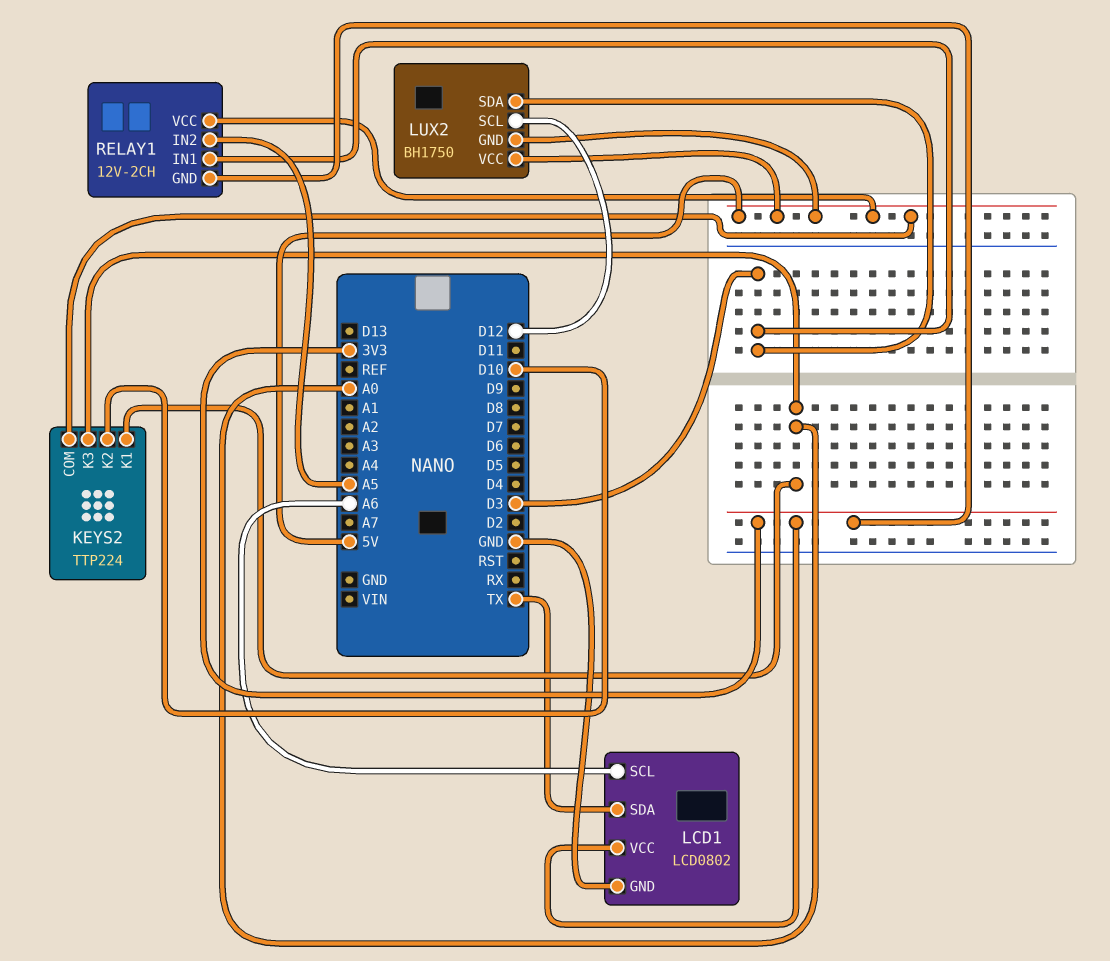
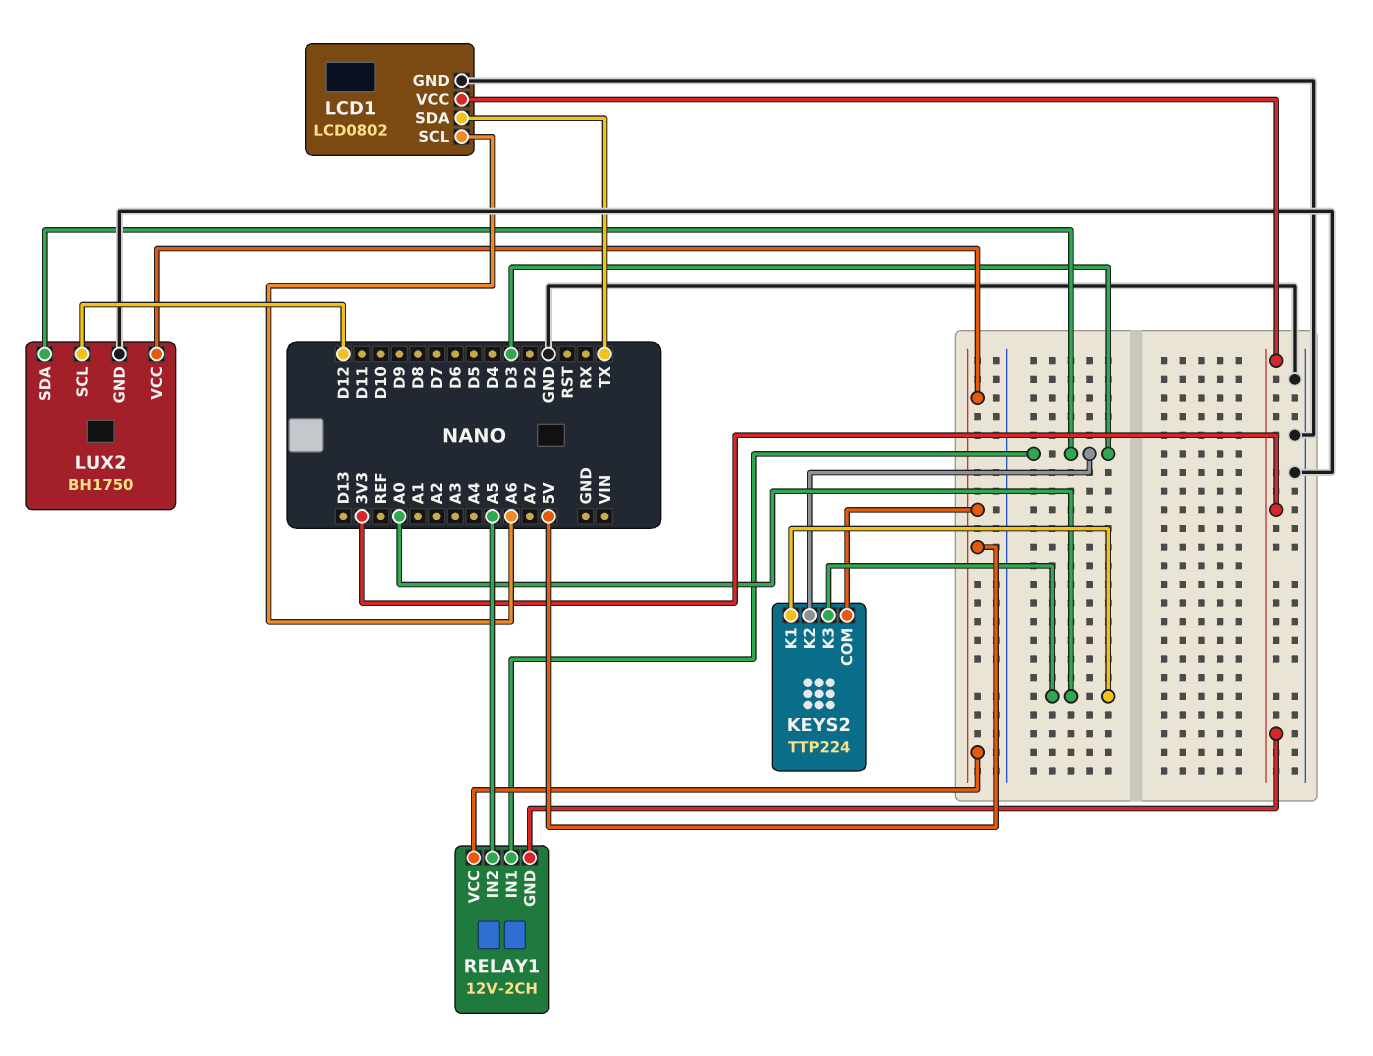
KEYS2 pin K2: D10 -> D3
LUX2 pin GND: 5V -> GND

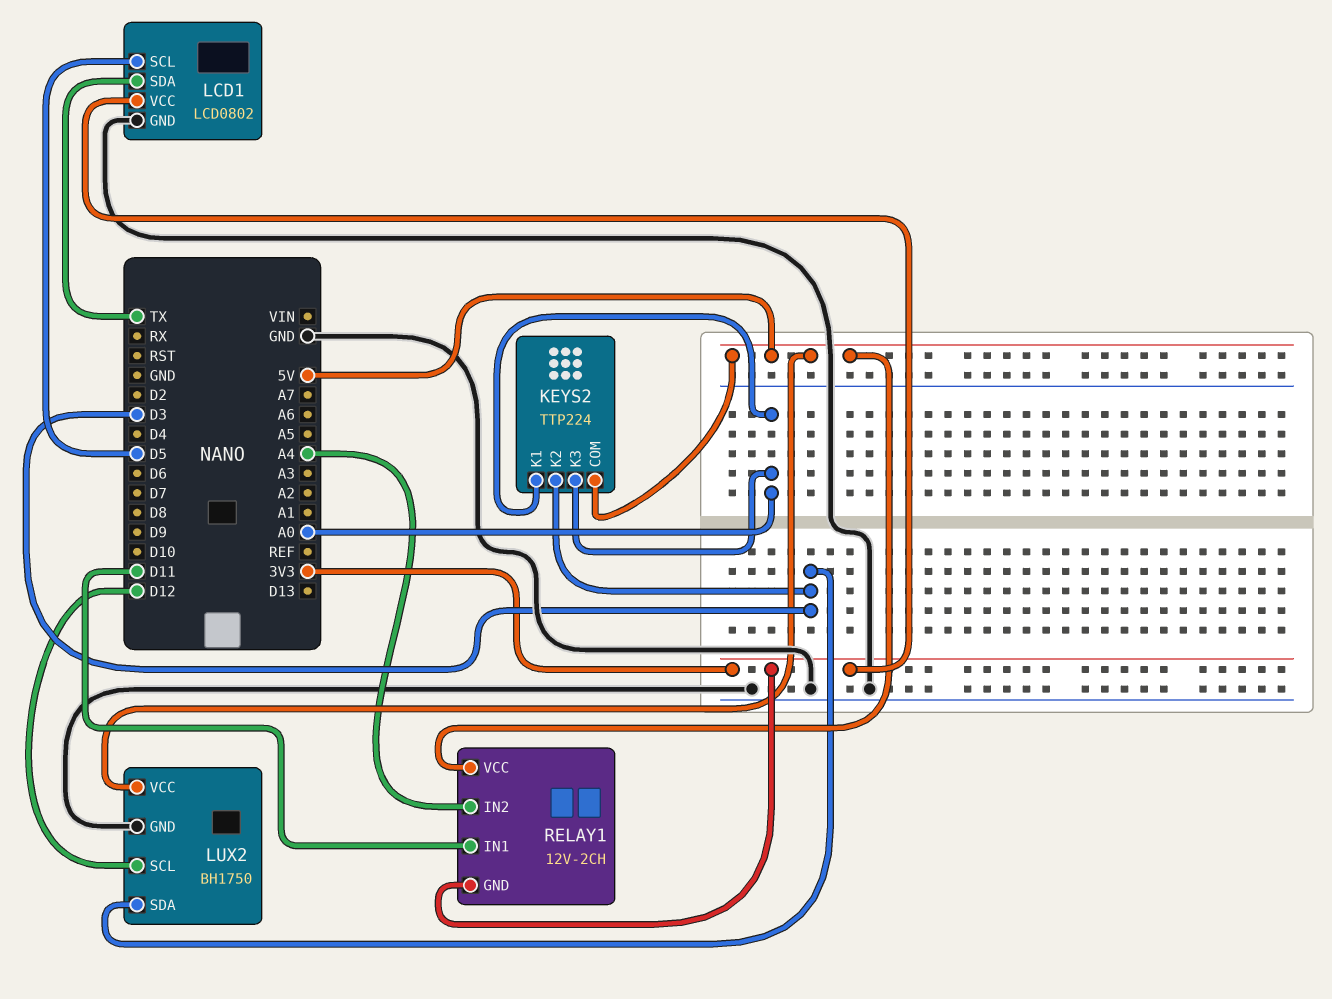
LCD1 pin SCL: A6 -> D5
RELAY1 pin IN1: D3 -> D11
RELAY1 pin IN2: A5 -> A4

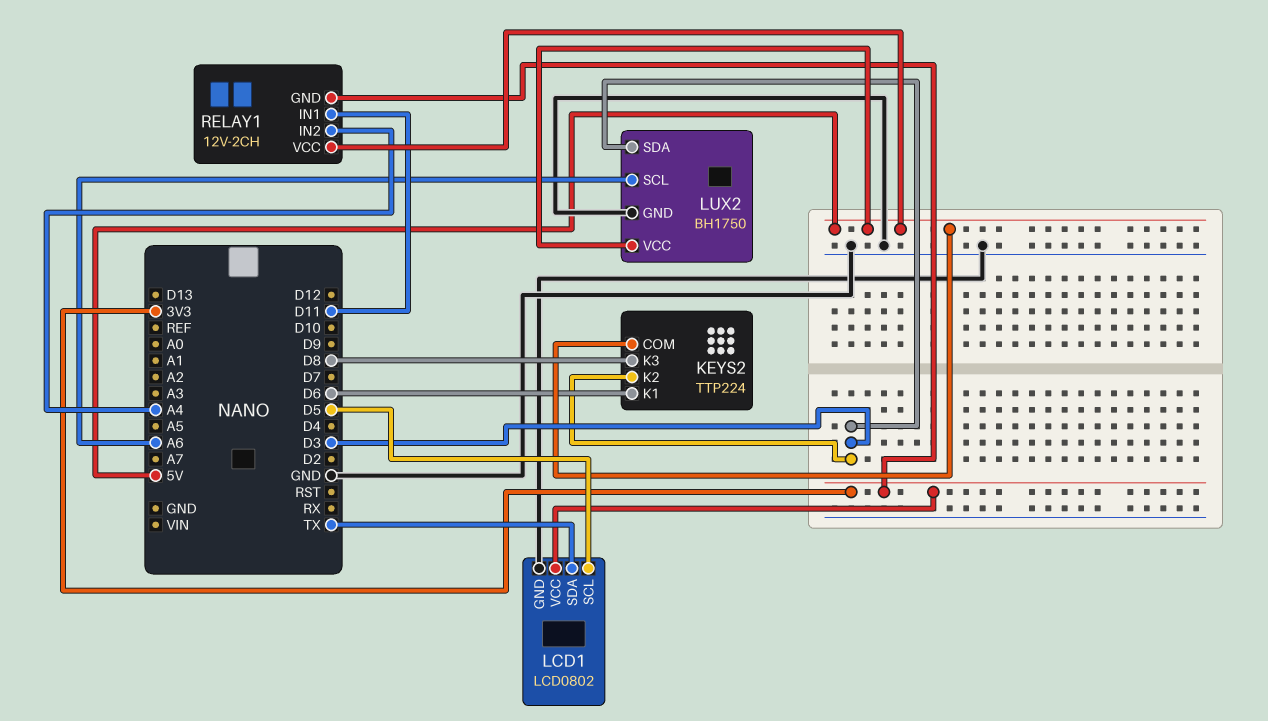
KEYS2 pin K1: A0 -> D6
KEYS2 pin K3: A0 -> D8
LUX2 pin SCL: D12 -> A6

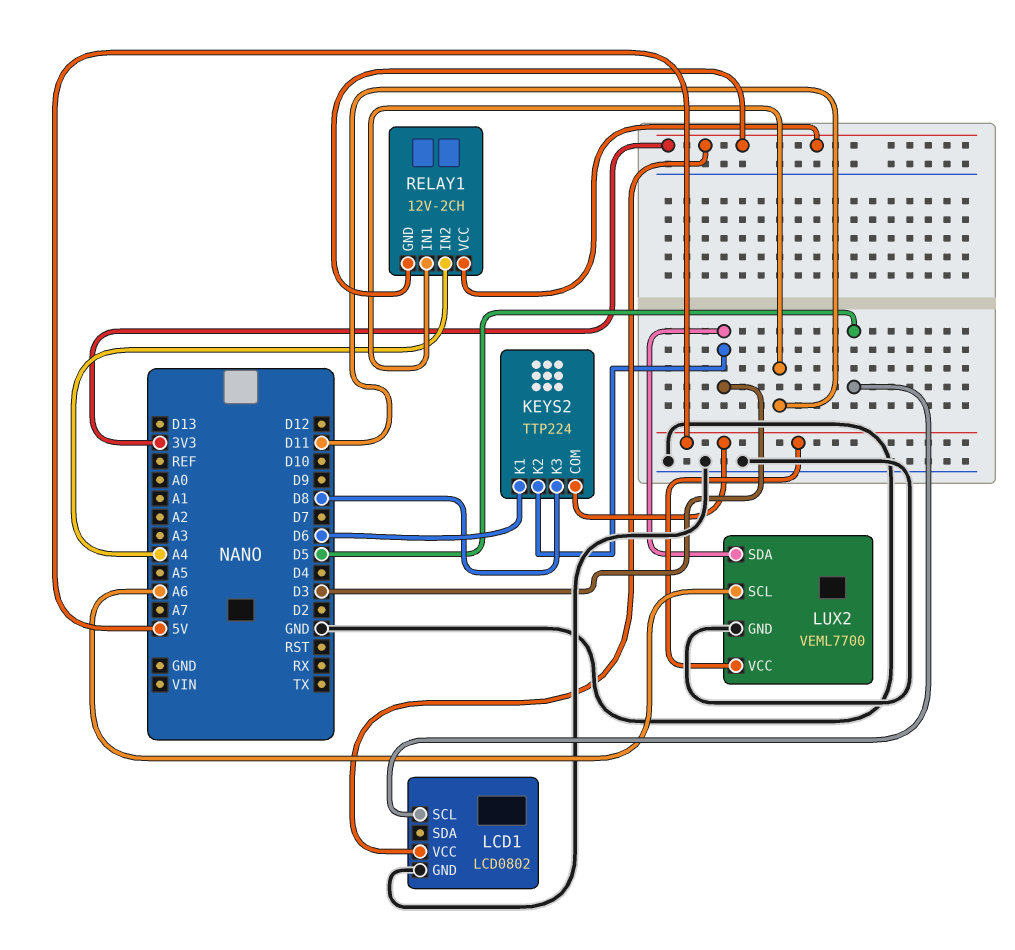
LCD1 pin SDA: TX -> none
LUX2: BH1750 -> VEML7700
RELAY1 pin VCC: 5V -> 3V3

